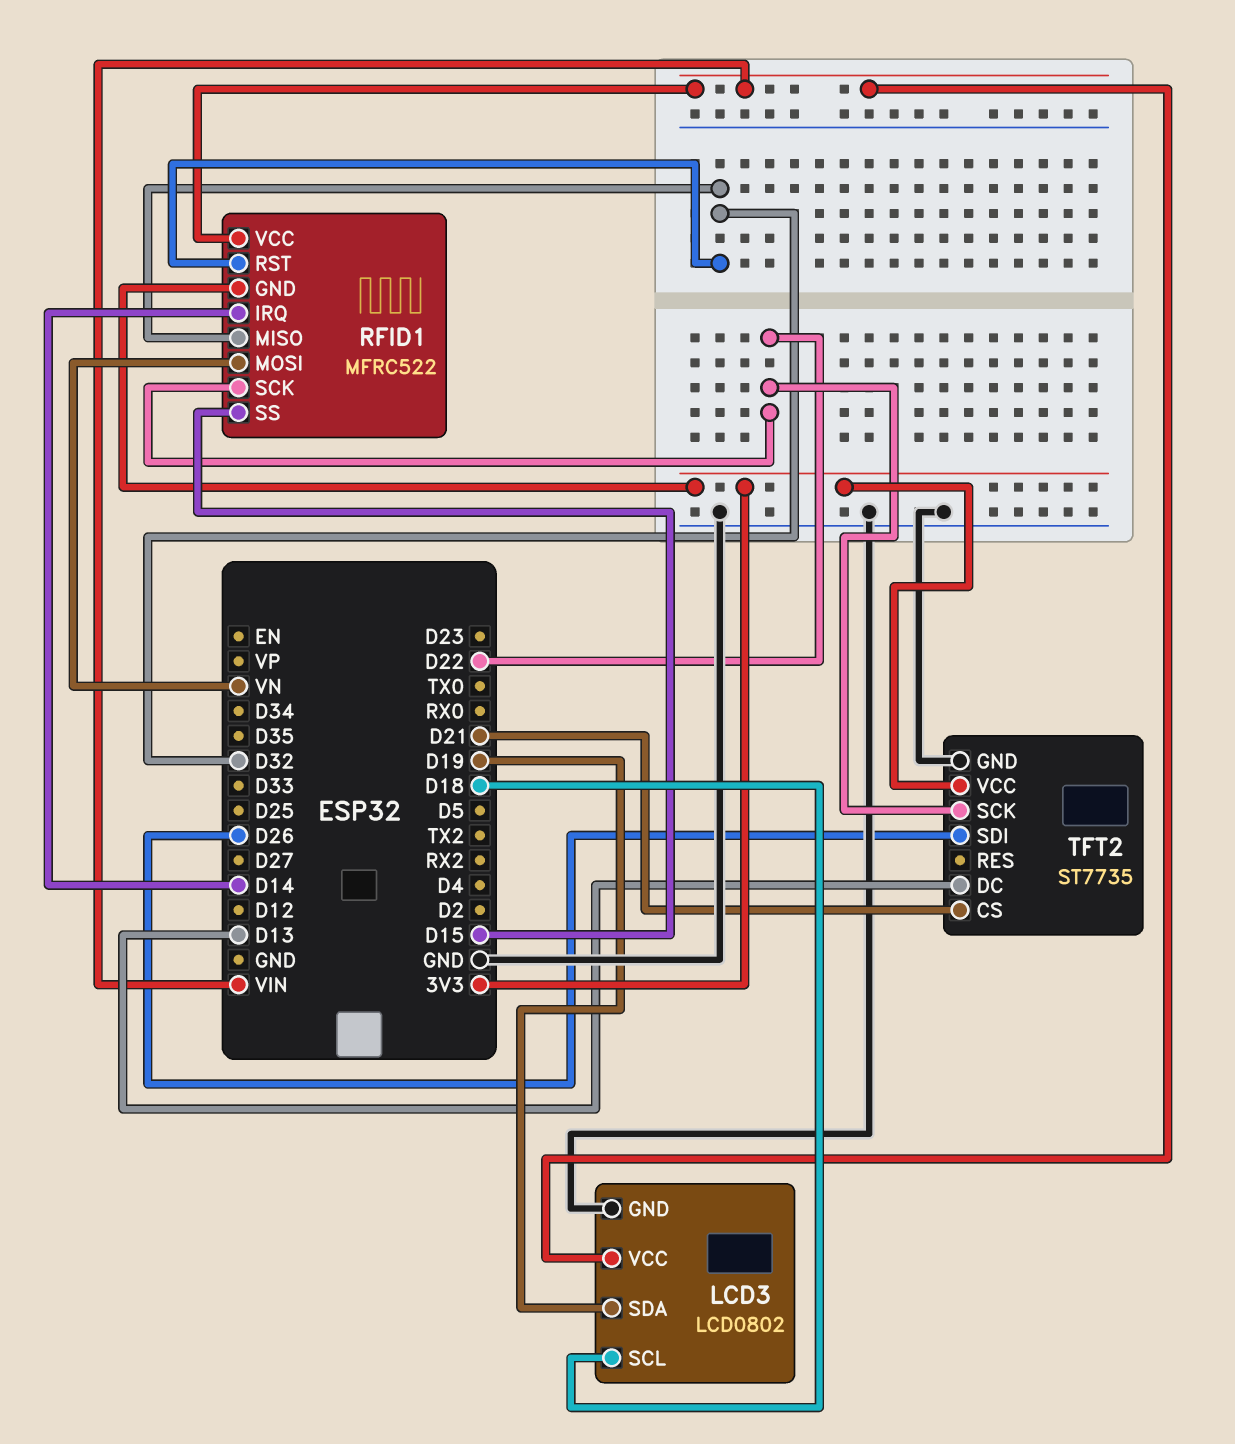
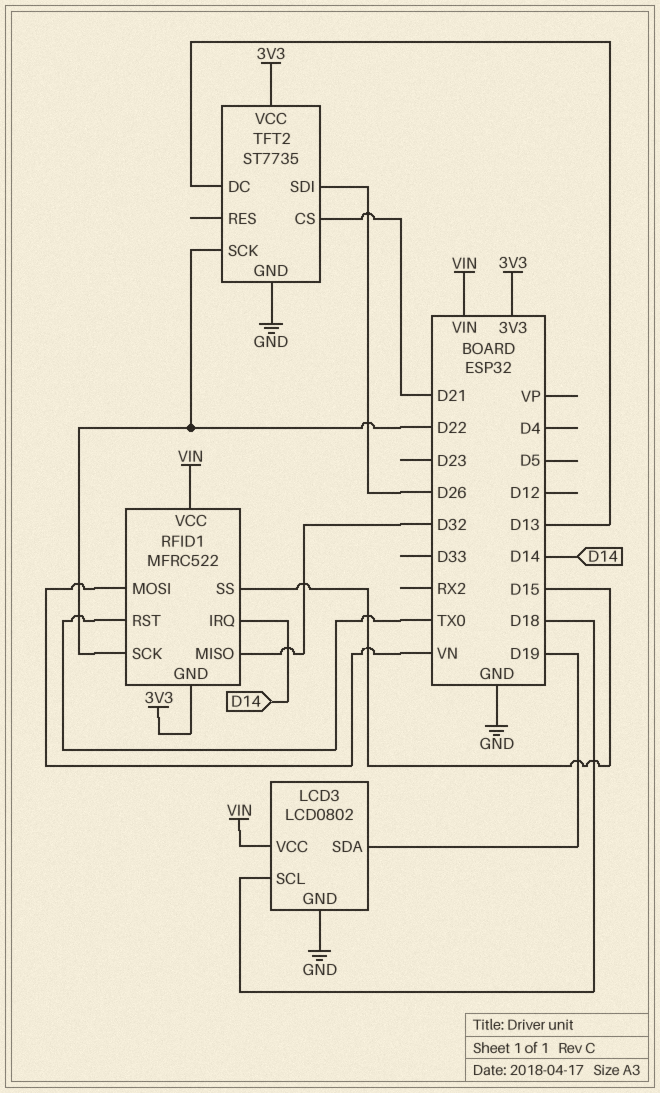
RFID1 pin RST: D32 -> TX0

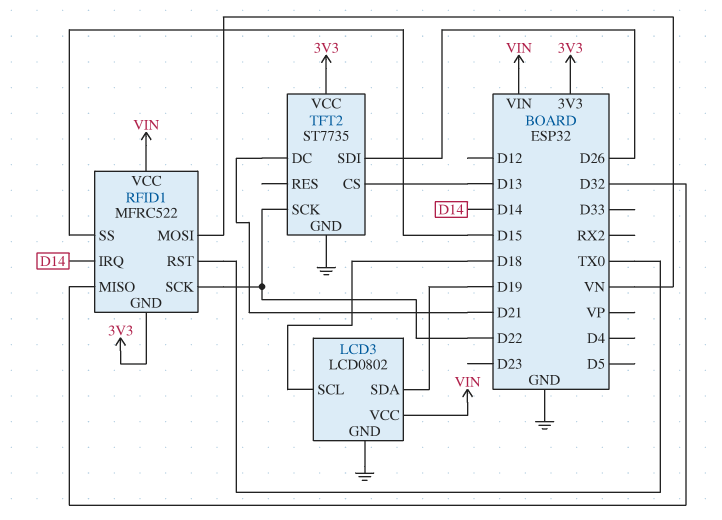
TFT2 pin CS: D21 -> D13
TFT2 pin DC: D13 -> D21

